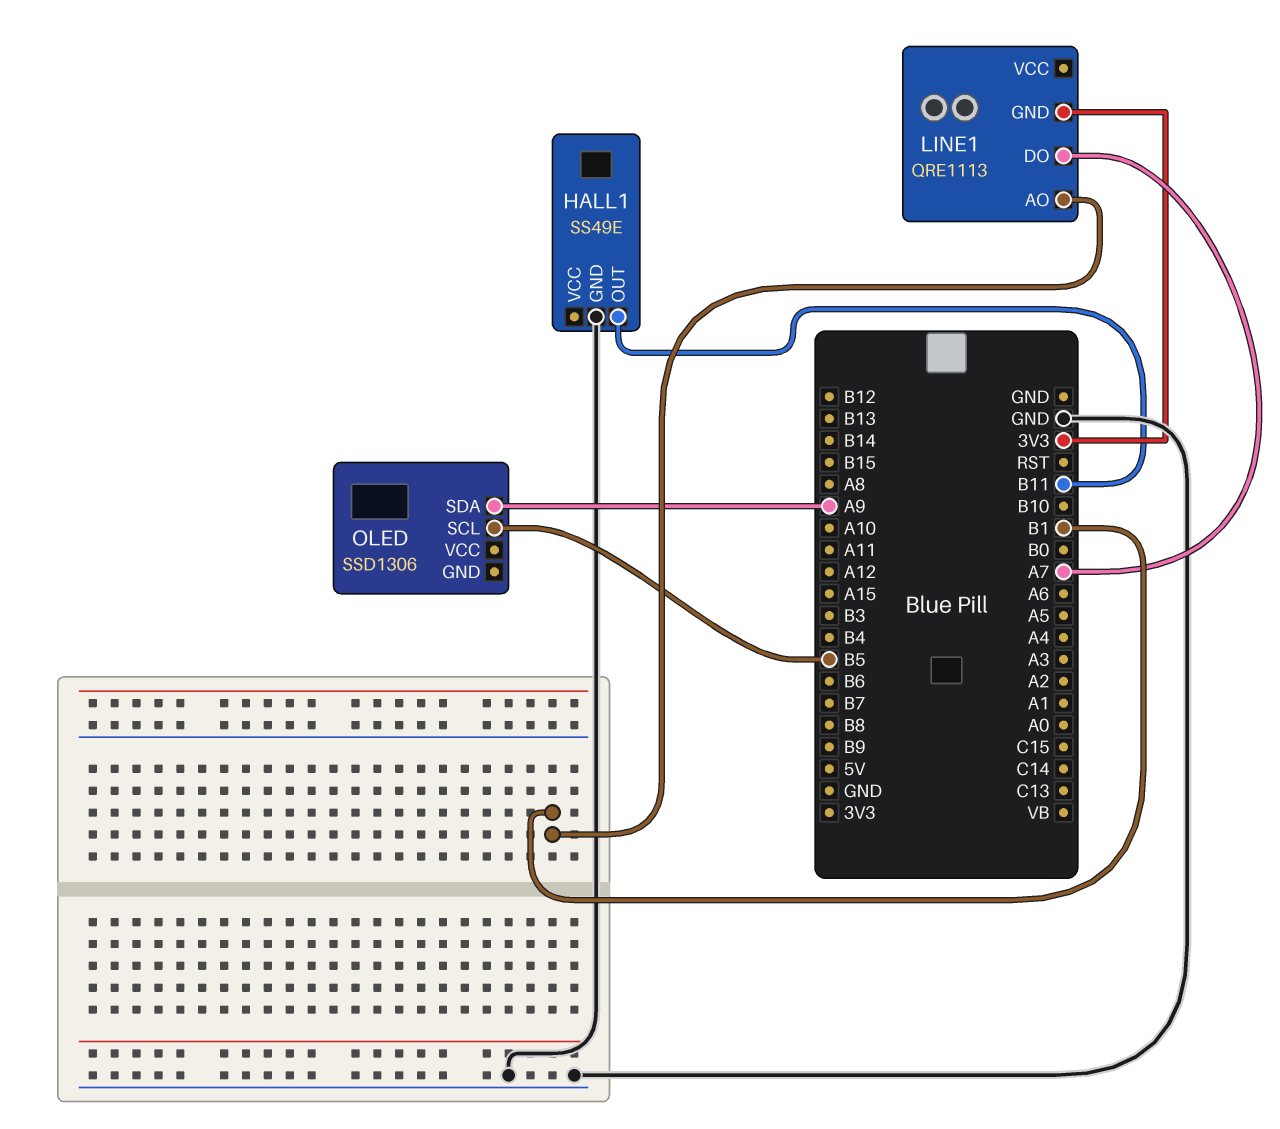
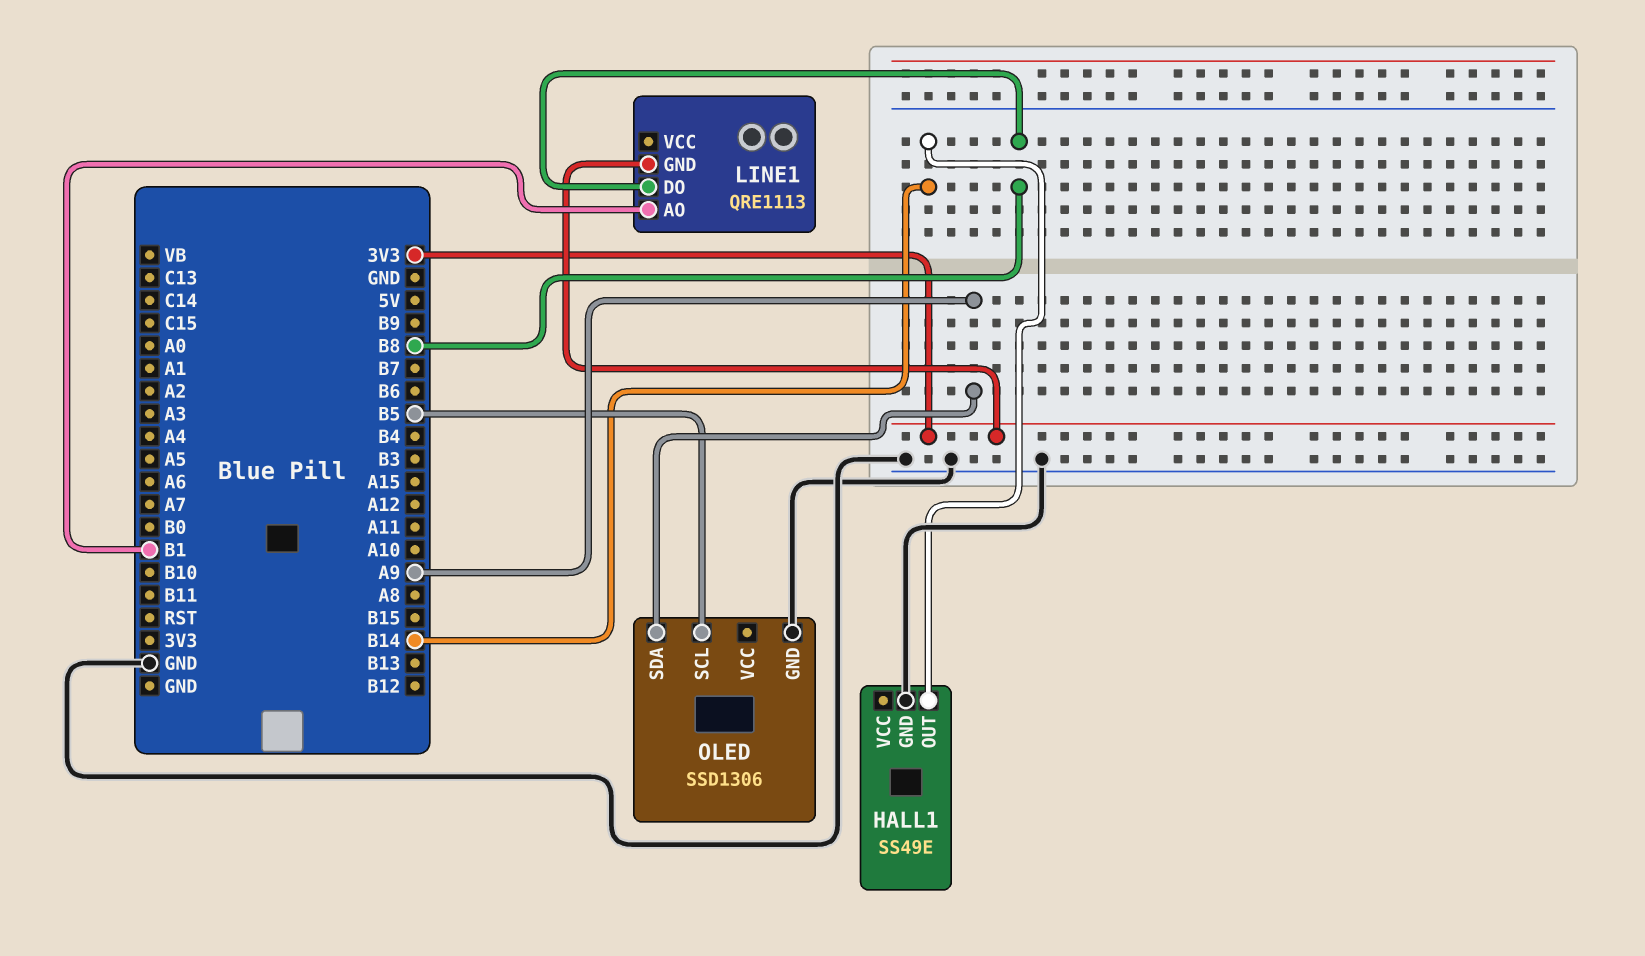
HALL1 pin OUT: B11 -> B14
LINE1 pin DO: A7 -> B8
OLED pin GND: none -> GND

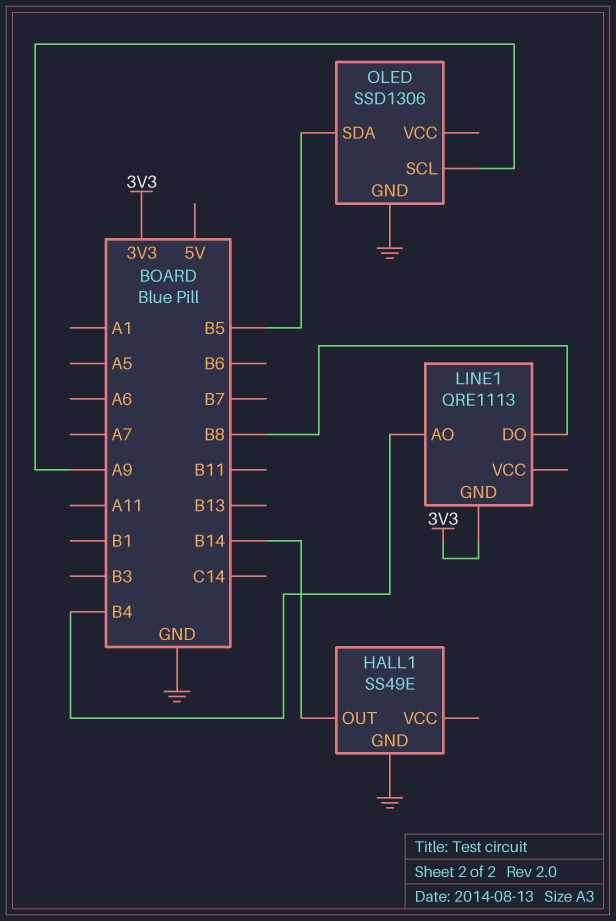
LINE1 pin AO: B1 -> B4
OLED pin SCL: B5 -> A9
OLED pin SDA: A9 -> B5

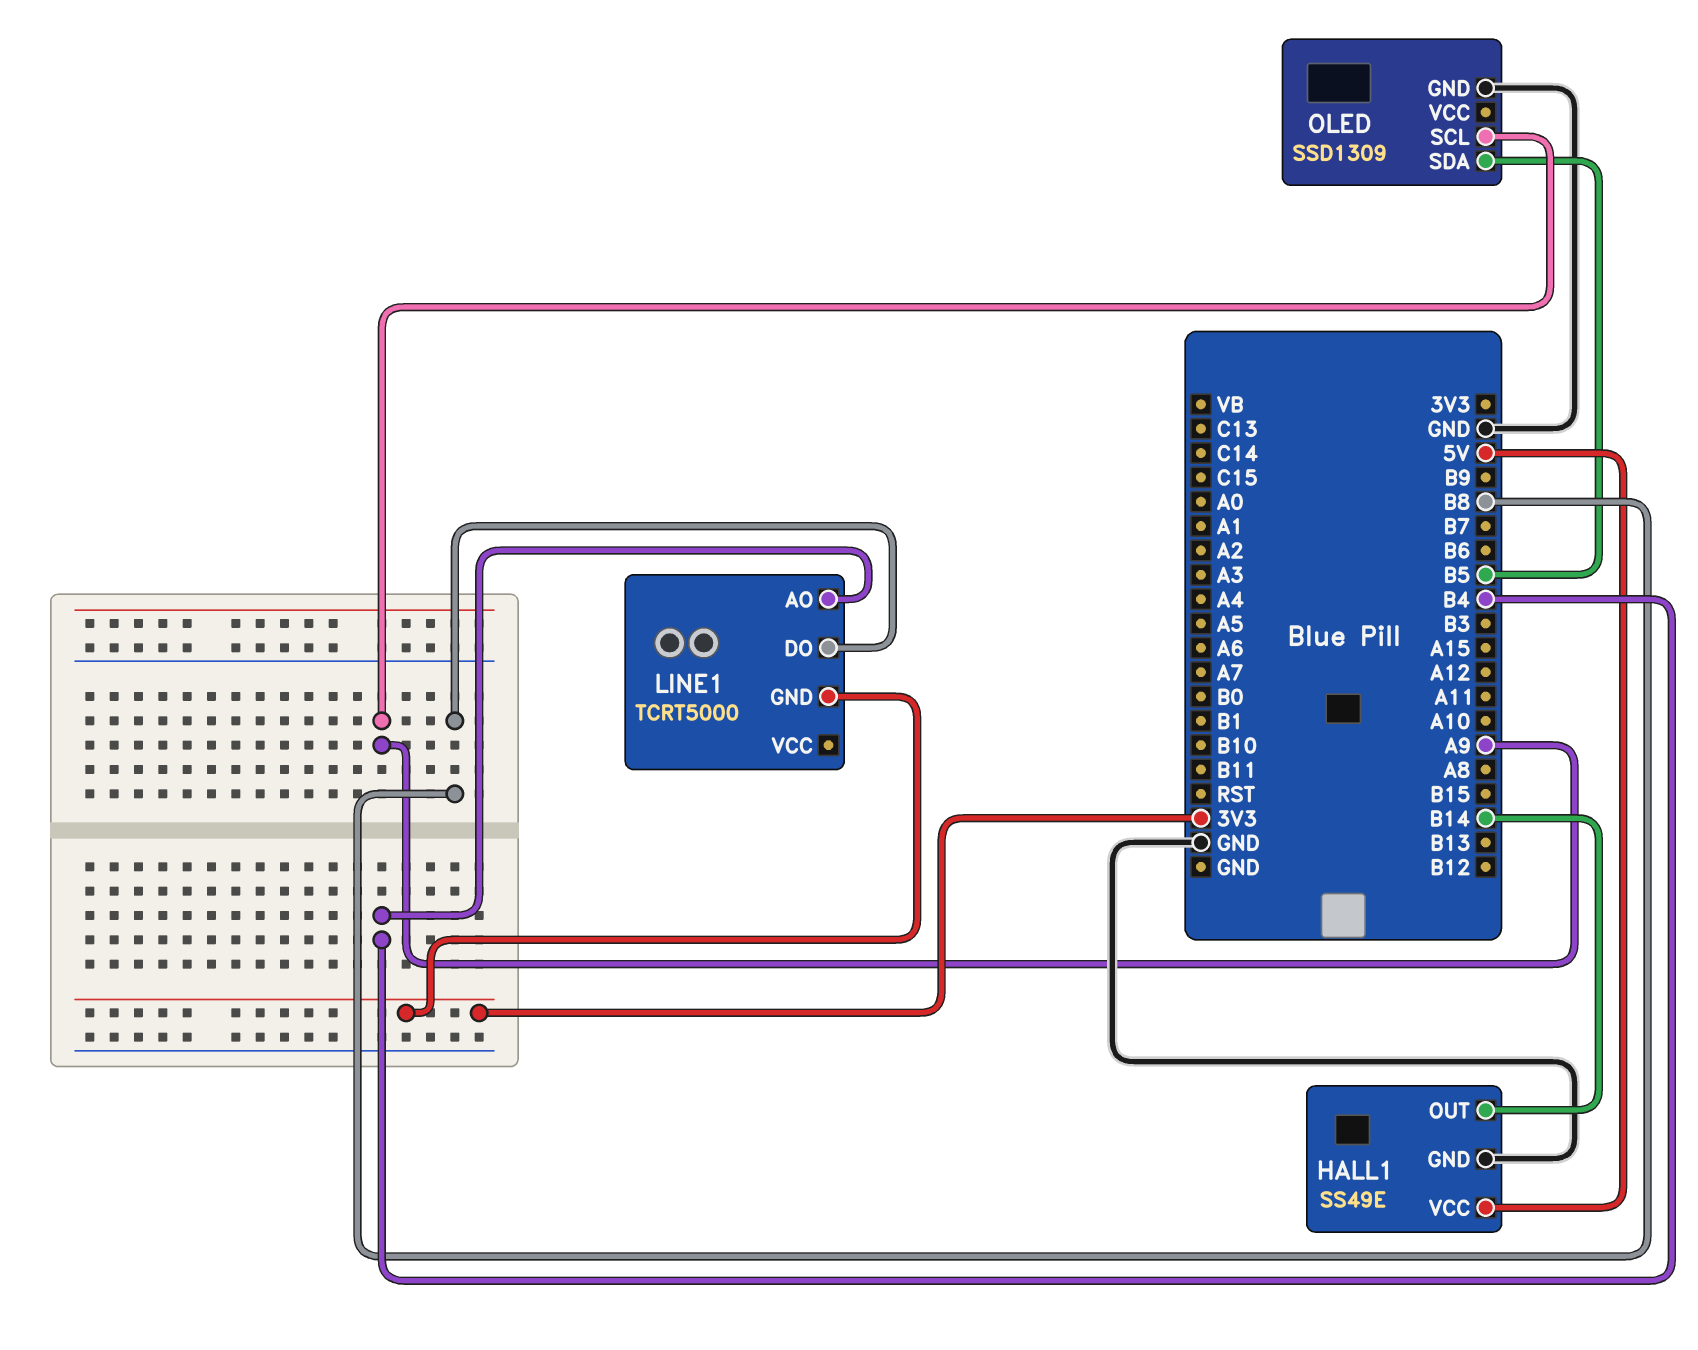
HALL1 pin VCC: none -> 5V
LINE1: QRE1113 -> TCRT5000
OLED: SSD1306 -> SSD1309

